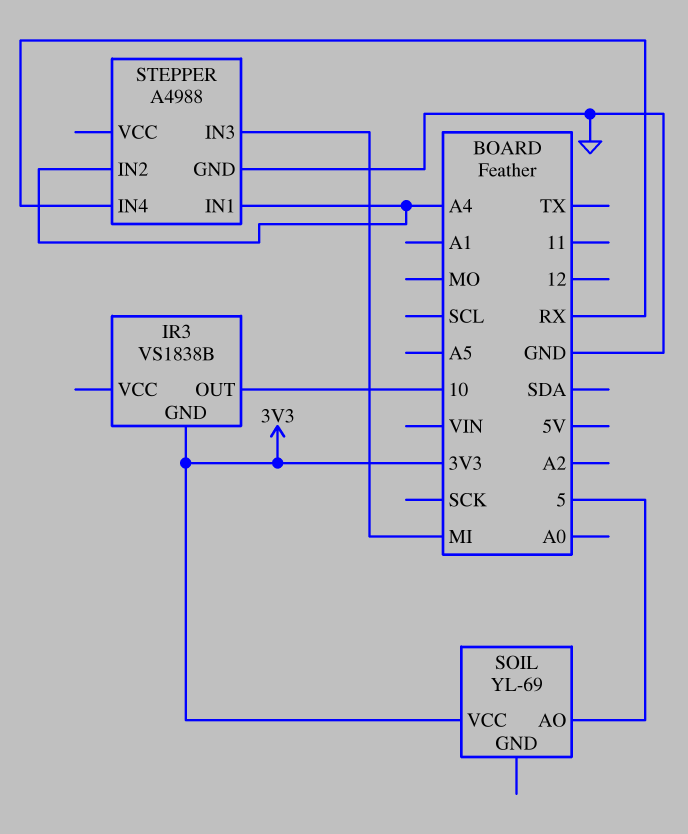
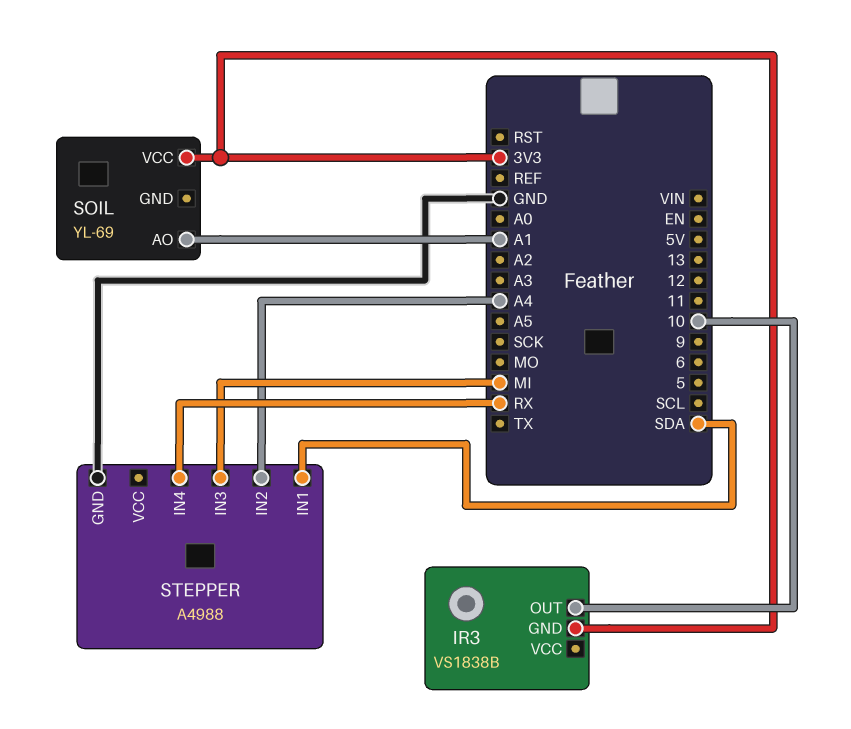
SOIL pin AO: 5 -> A1
STEPPER pin IN1: A4 -> SDA

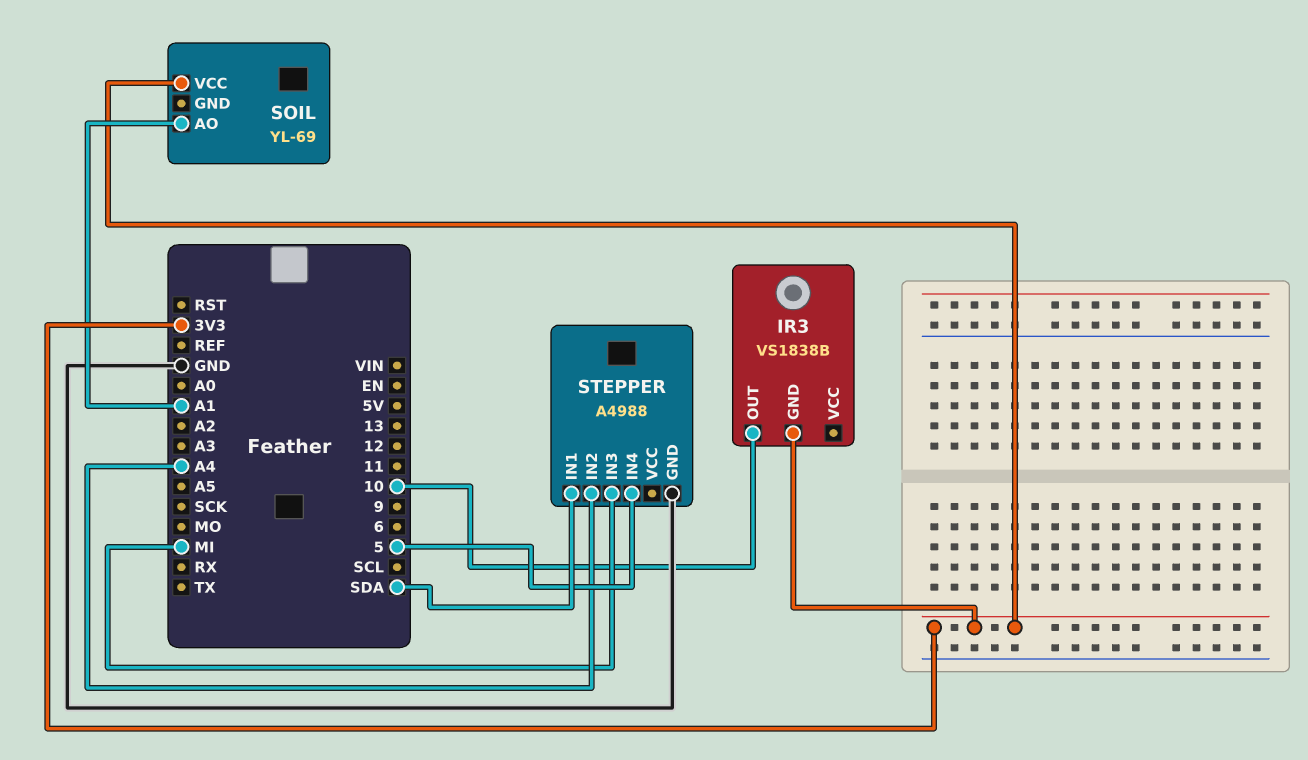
STEPPER pin IN4: RX -> 5

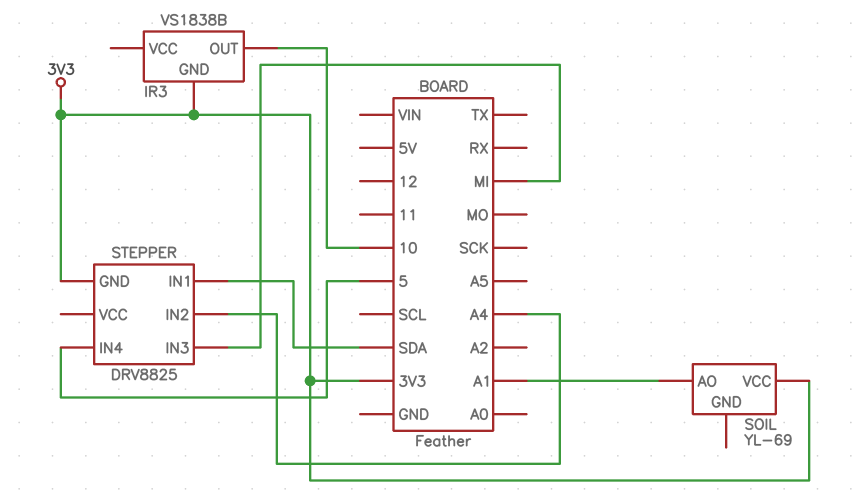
STEPPER: A4988 -> DRV8825
STEPPER pin GND: GND -> 3V3

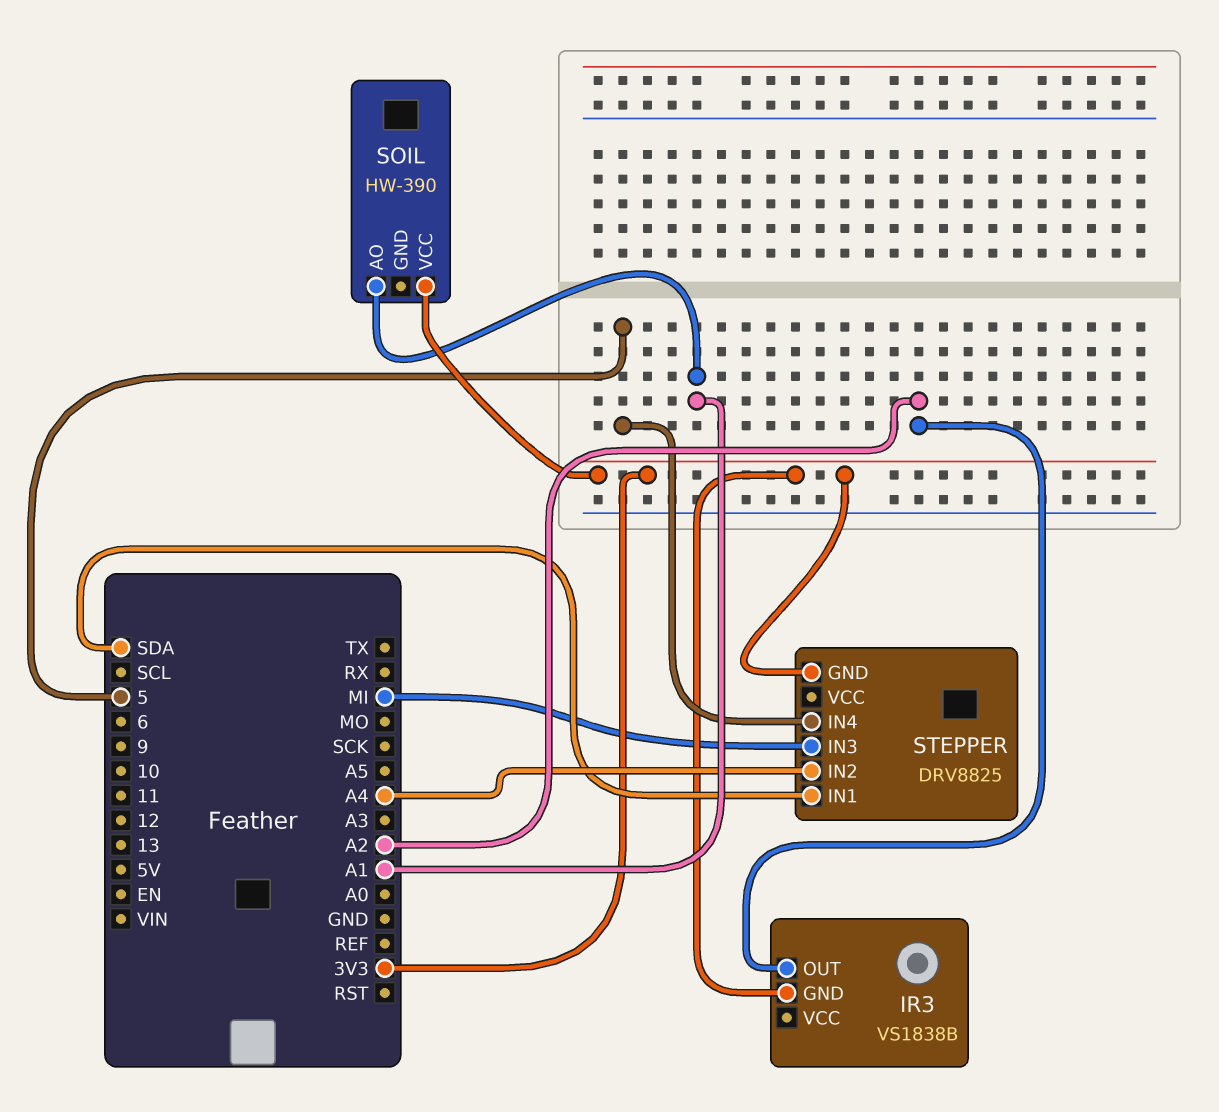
IR3 pin OUT: 10 -> A2
SOIL: YL-69 -> HW-390

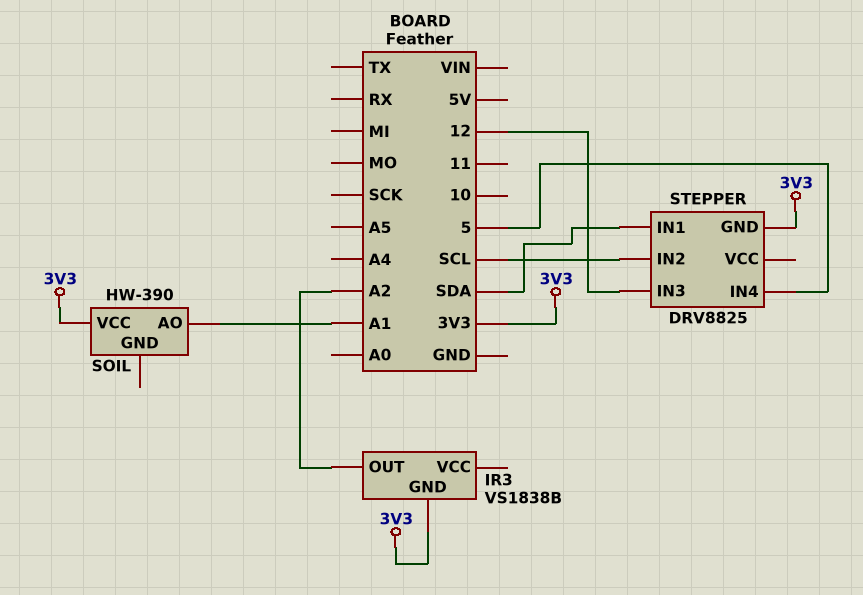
STEPPER pin IN2: A4 -> SCL
STEPPER pin IN3: MI -> 12

